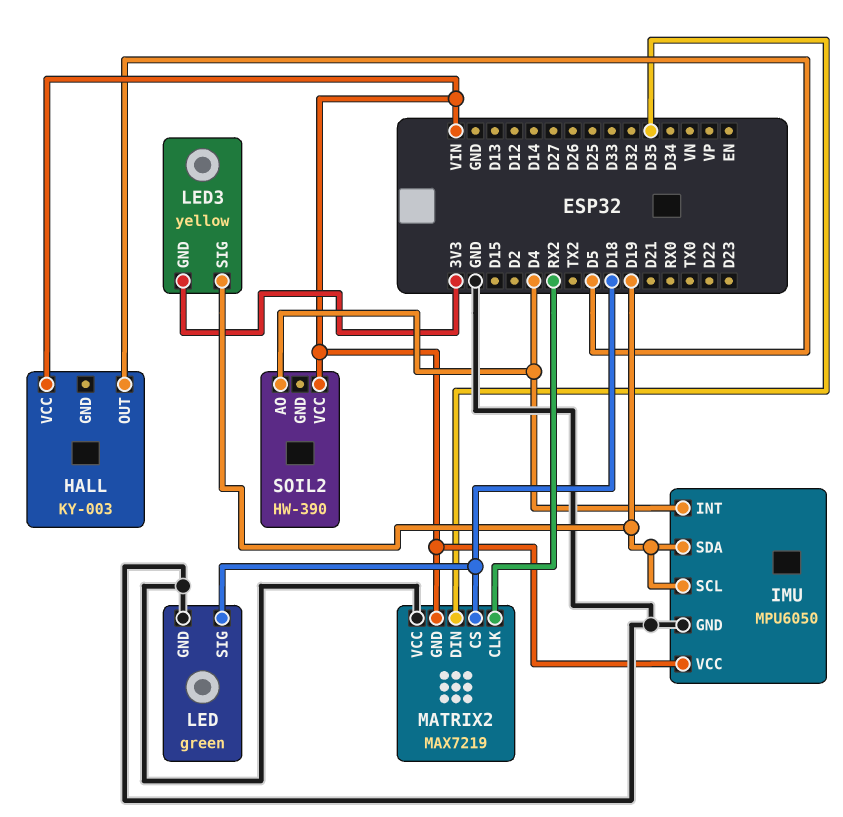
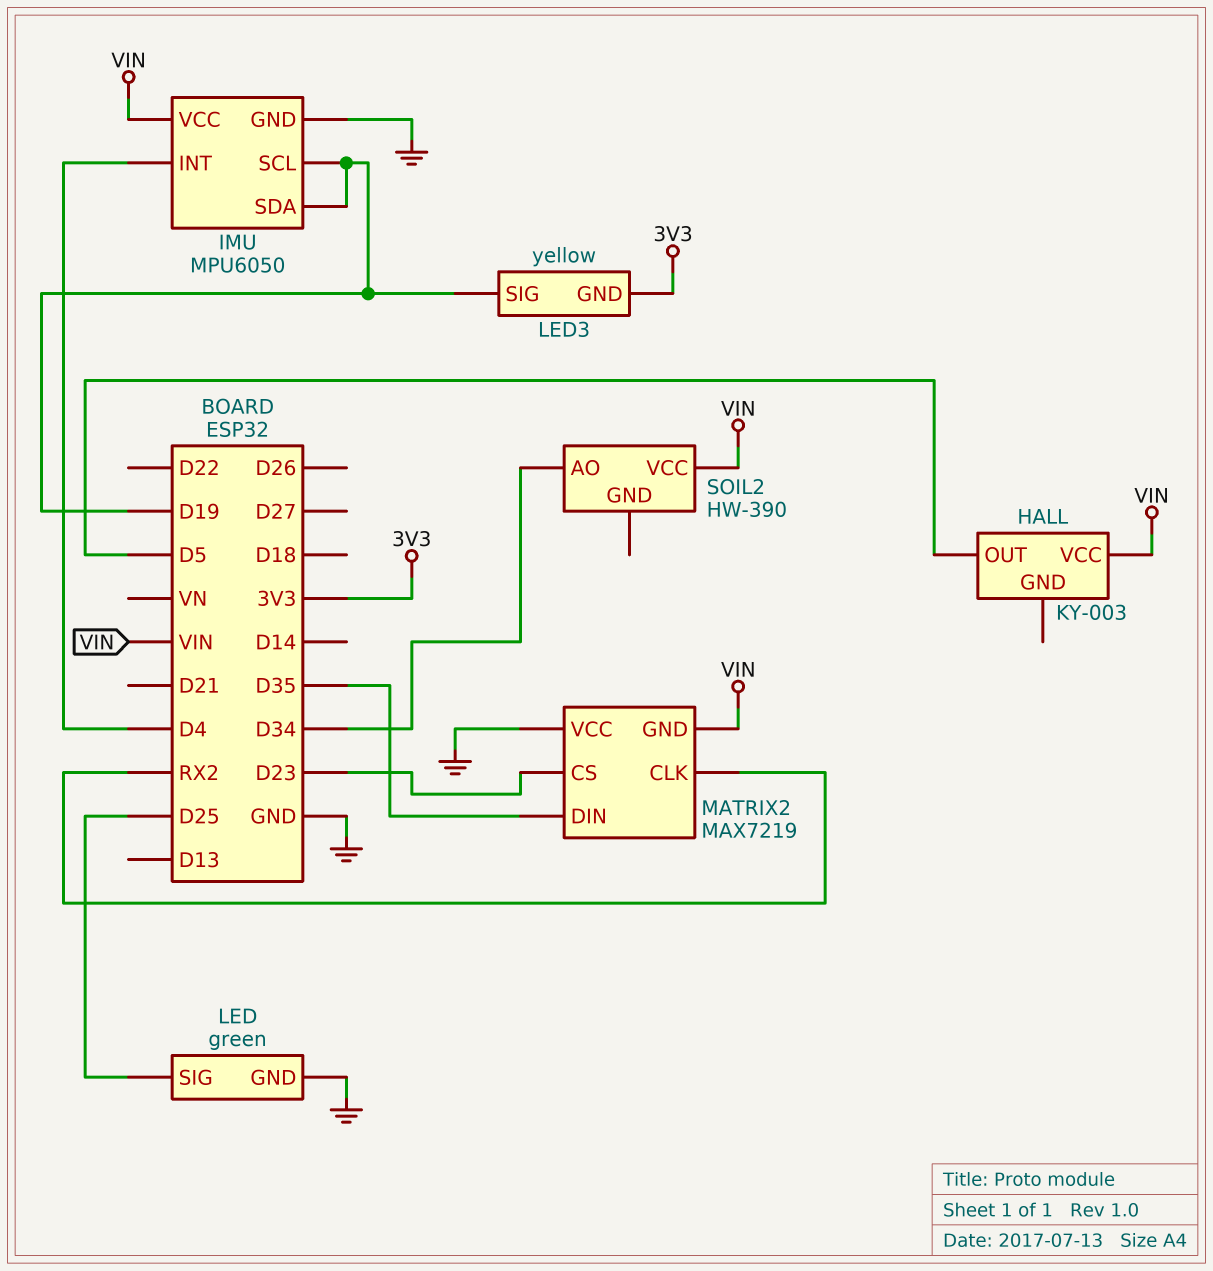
LED pin SIG: D18 -> D25
MATRIX2 pin CS: D18 -> D23
SOIL2 pin AO: D4 -> D34

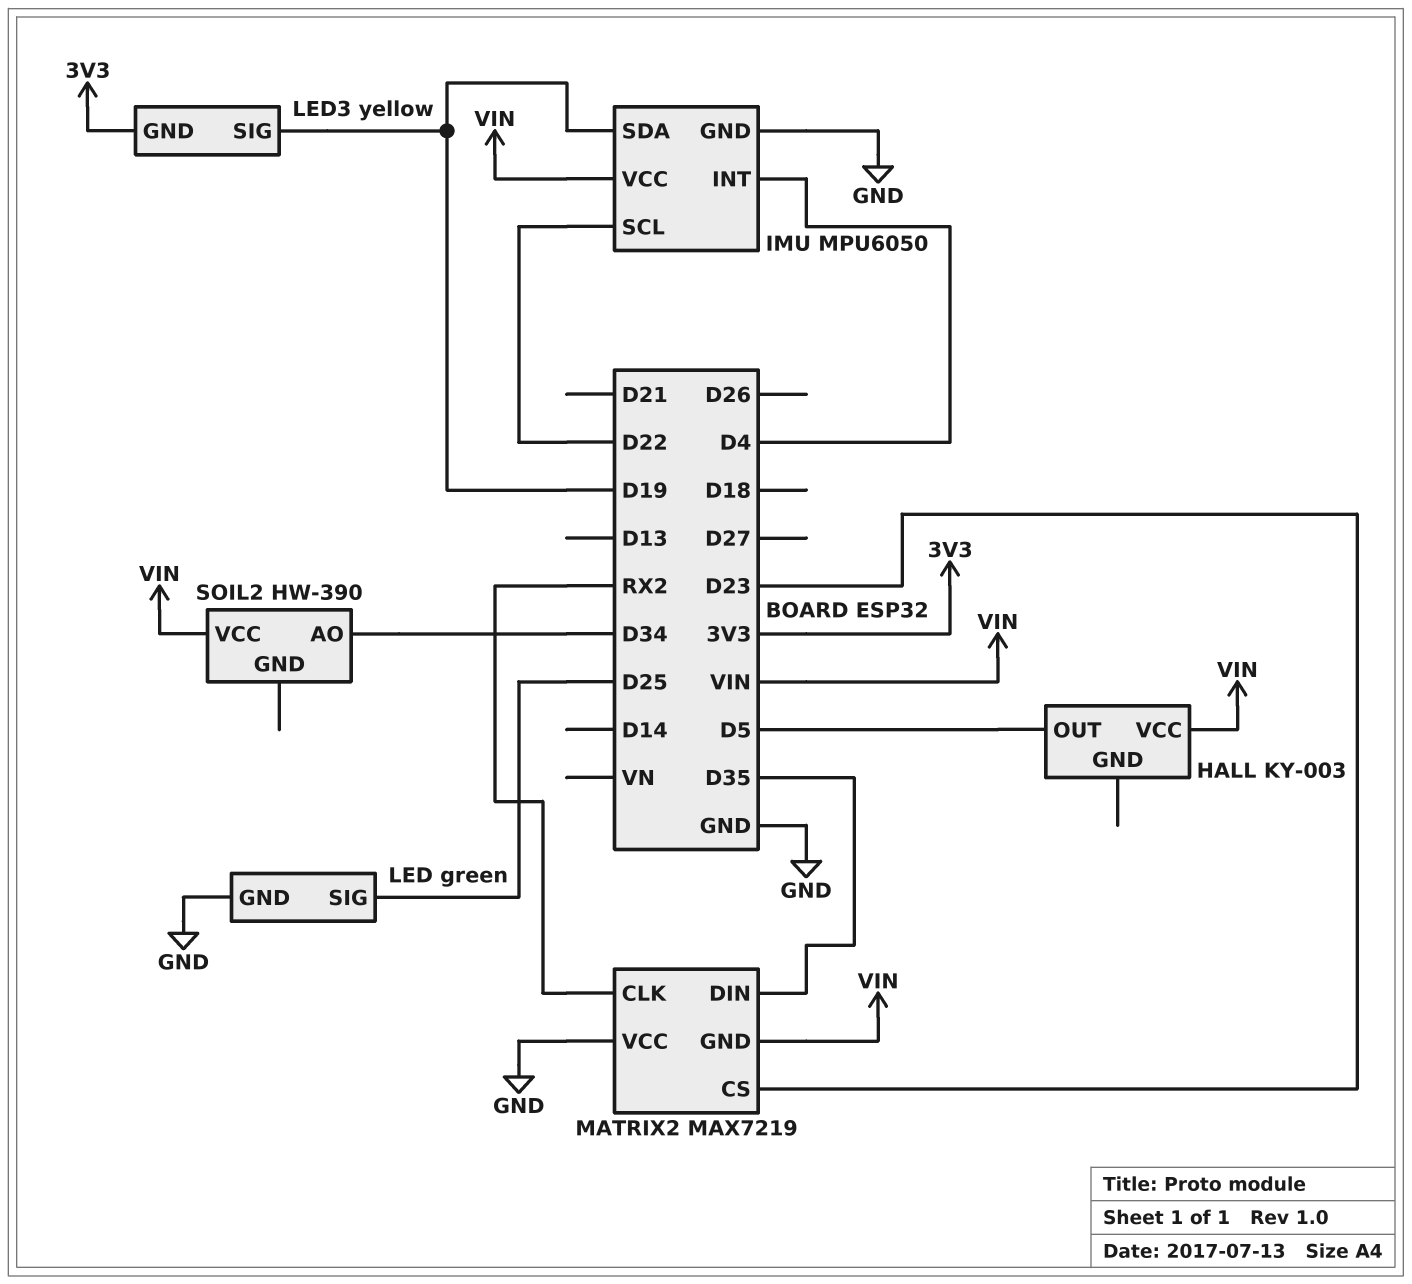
IMU pin SCL: D19 -> D22

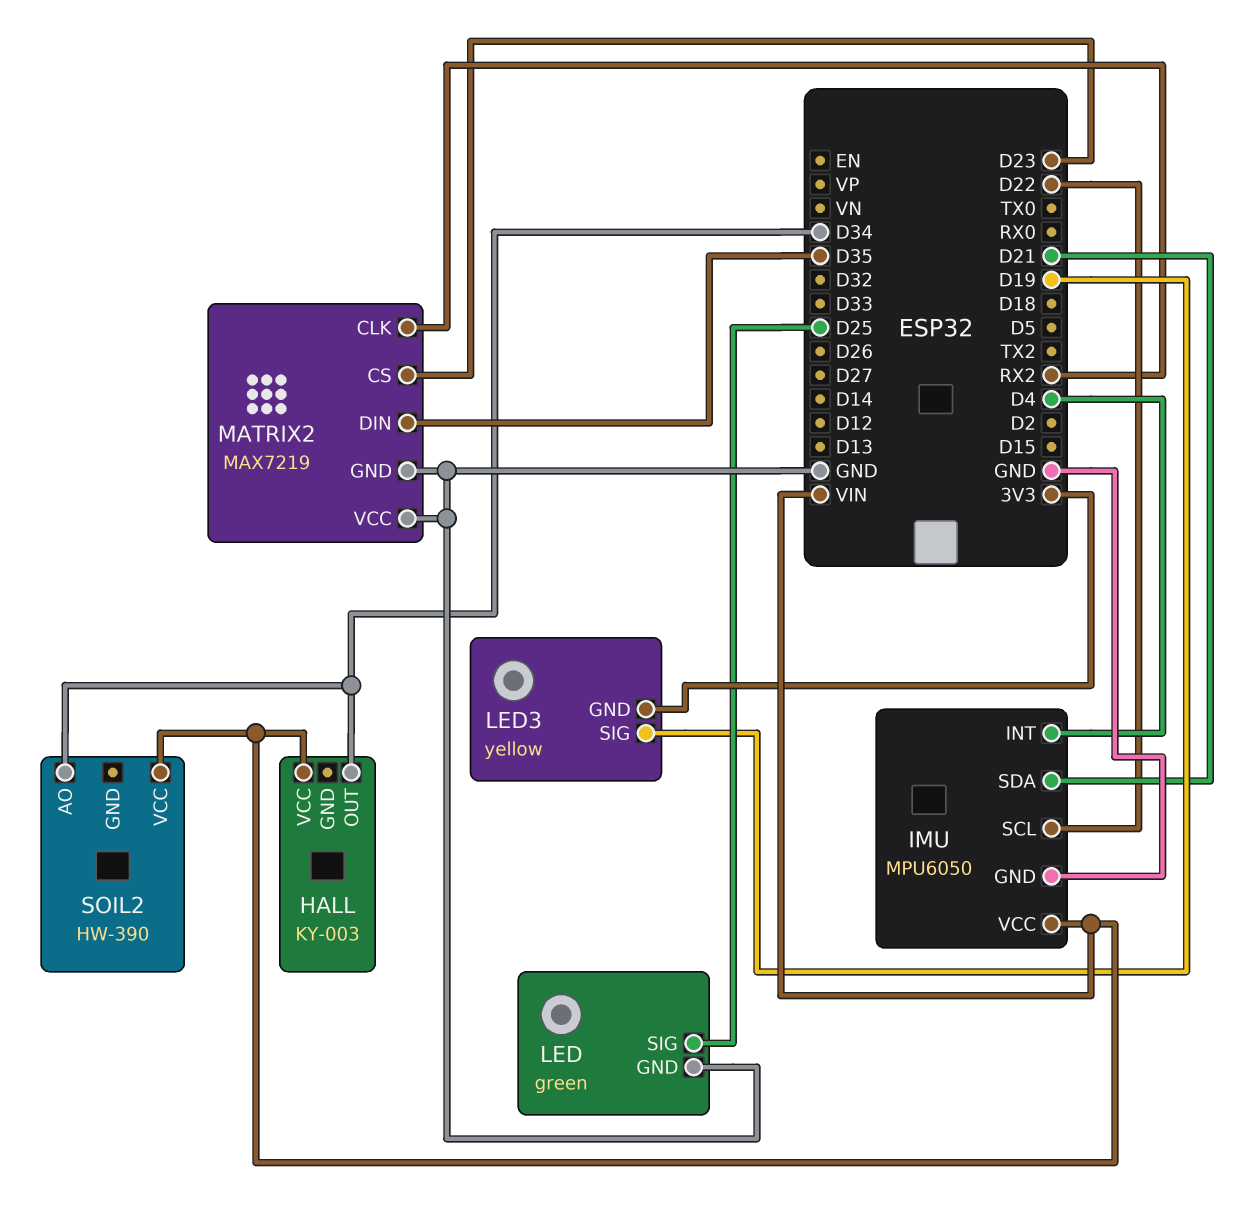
HALL pin OUT: D5 -> D34
IMU pin SDA: D19 -> D21
MATRIX2 pin GND: VIN -> GND

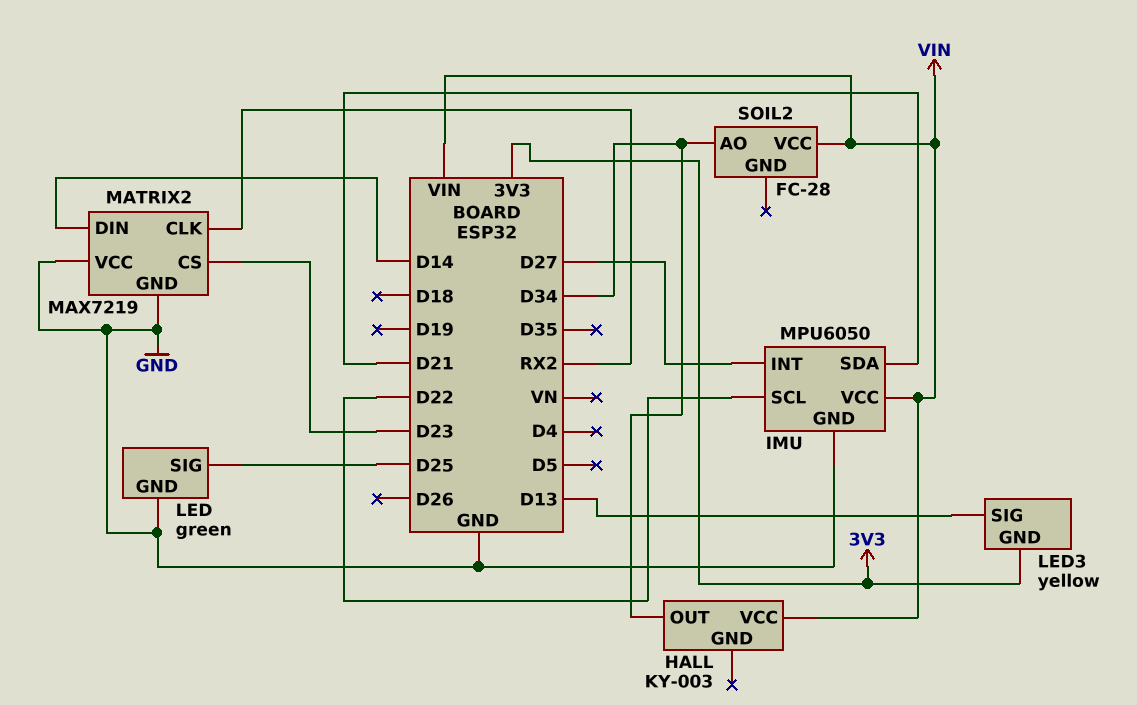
IMU pin INT: D4 -> D27
LED3 pin SIG: D19 -> D13
MATRIX2 pin DIN: D35 -> D14
SOIL2: HW-390 -> FC-28

